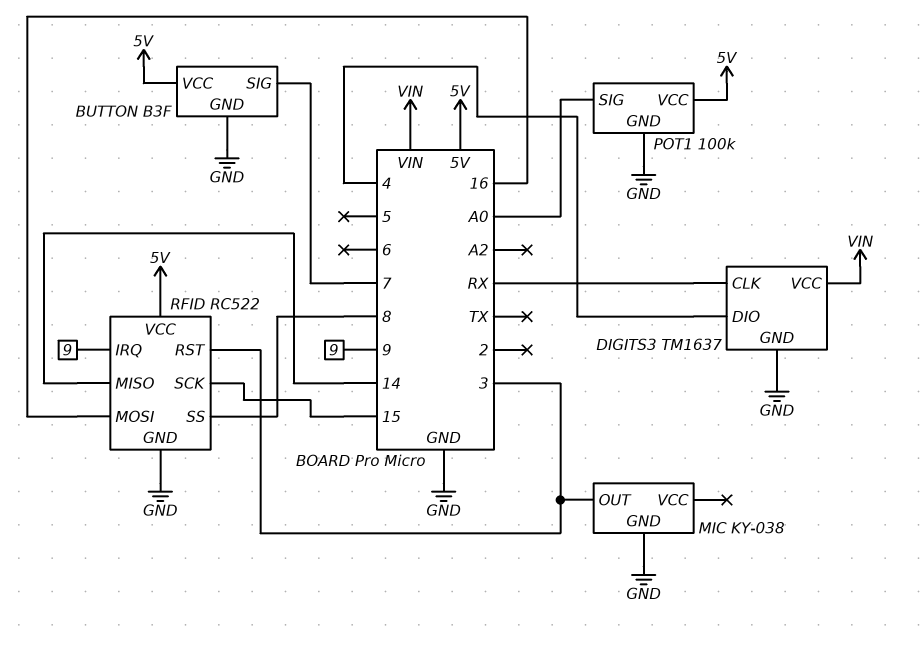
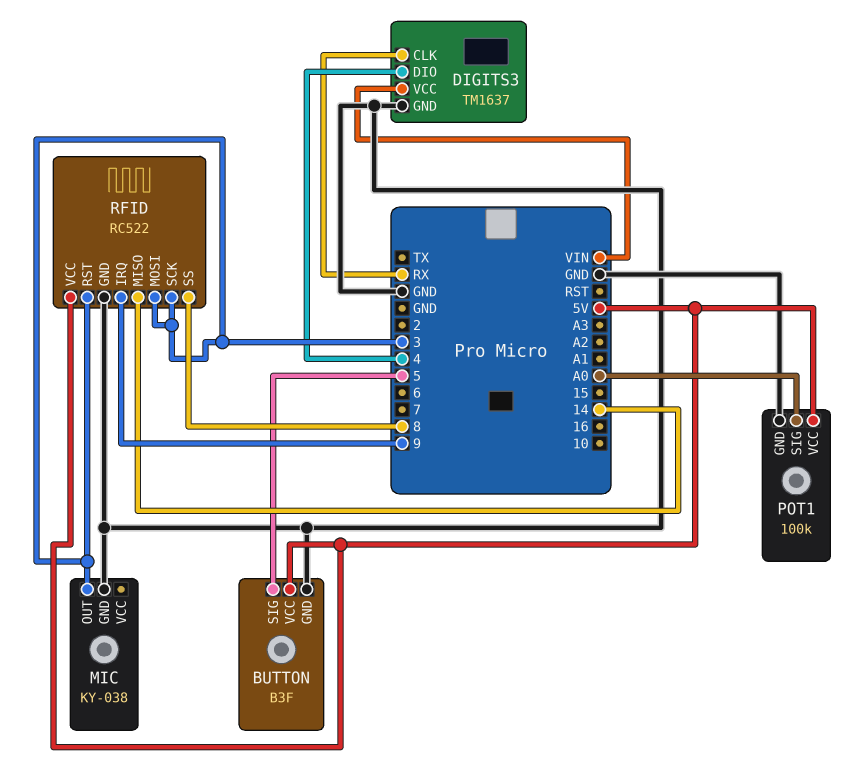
BUTTON pin SIG: 7 -> 5
RFID pin MOSI: 16 -> 3
RFID pin SCK: 15 -> 3

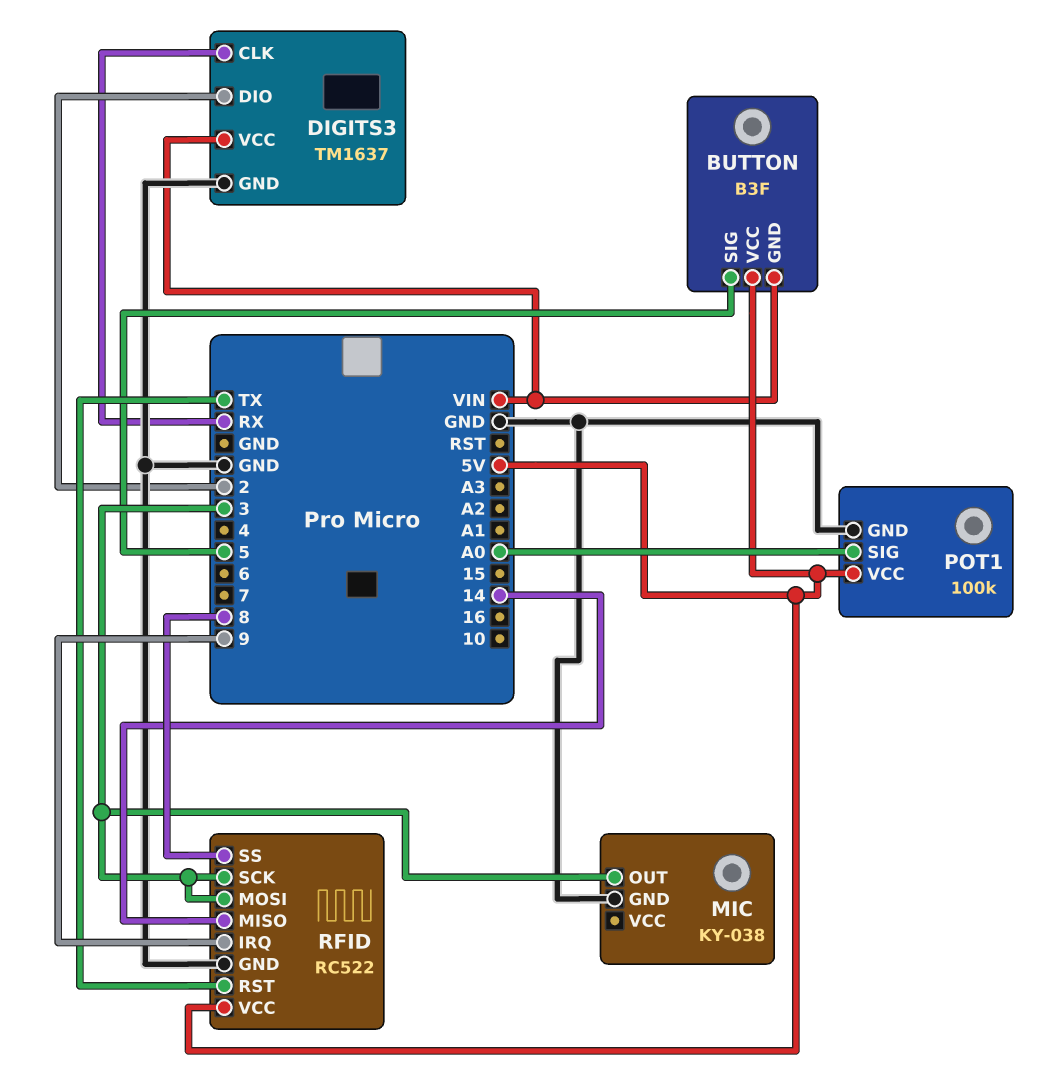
BUTTON pin GND: GND -> VIN
DIGITS3 pin DIO: 4 -> 2
RFID pin RST: 3 -> TX

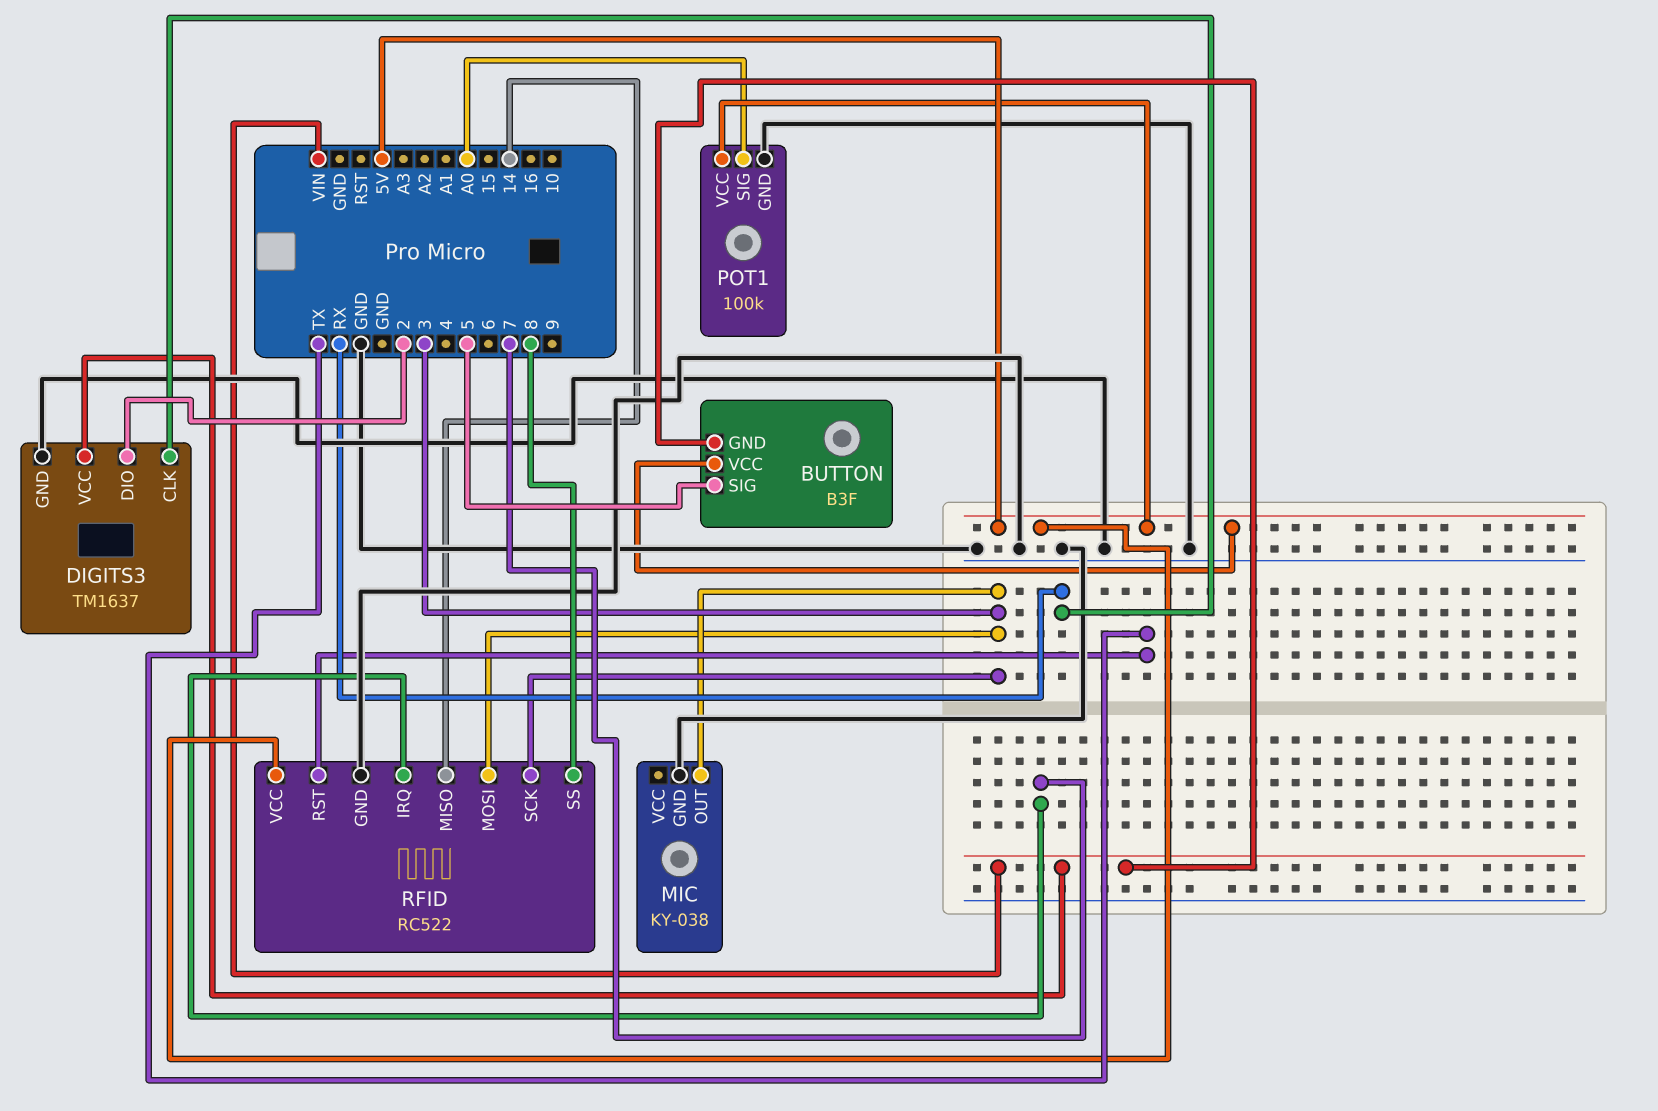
RFID pin IRQ: 9 -> 7

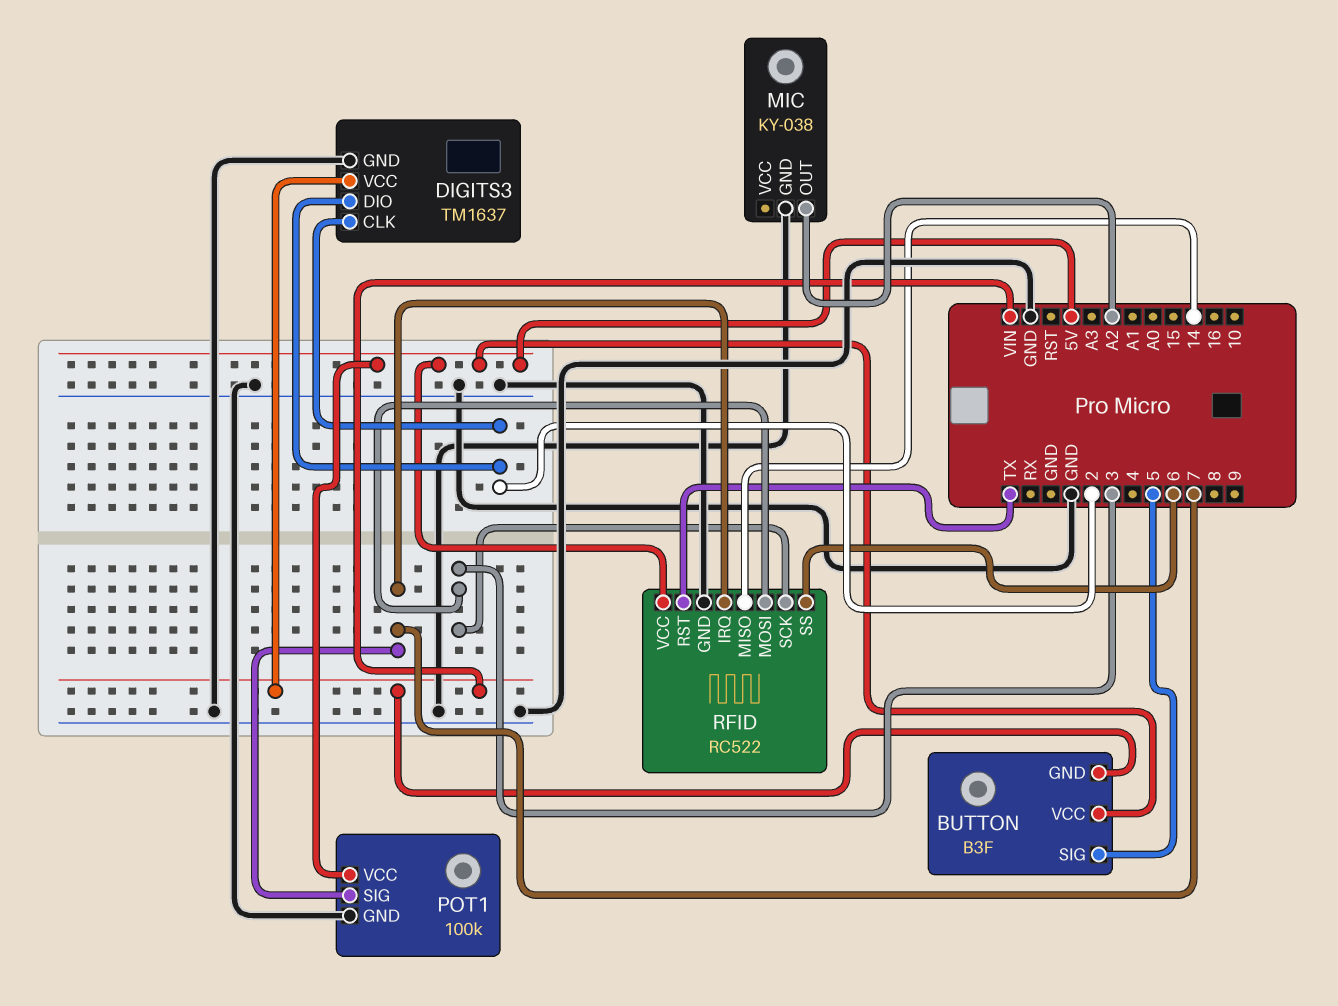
DIGITS3 pin CLK: RX -> 2
MIC pin OUT: 3 -> A2
POT1 pin SIG: A0 -> 7
RFID pin SS: 8 -> 6

